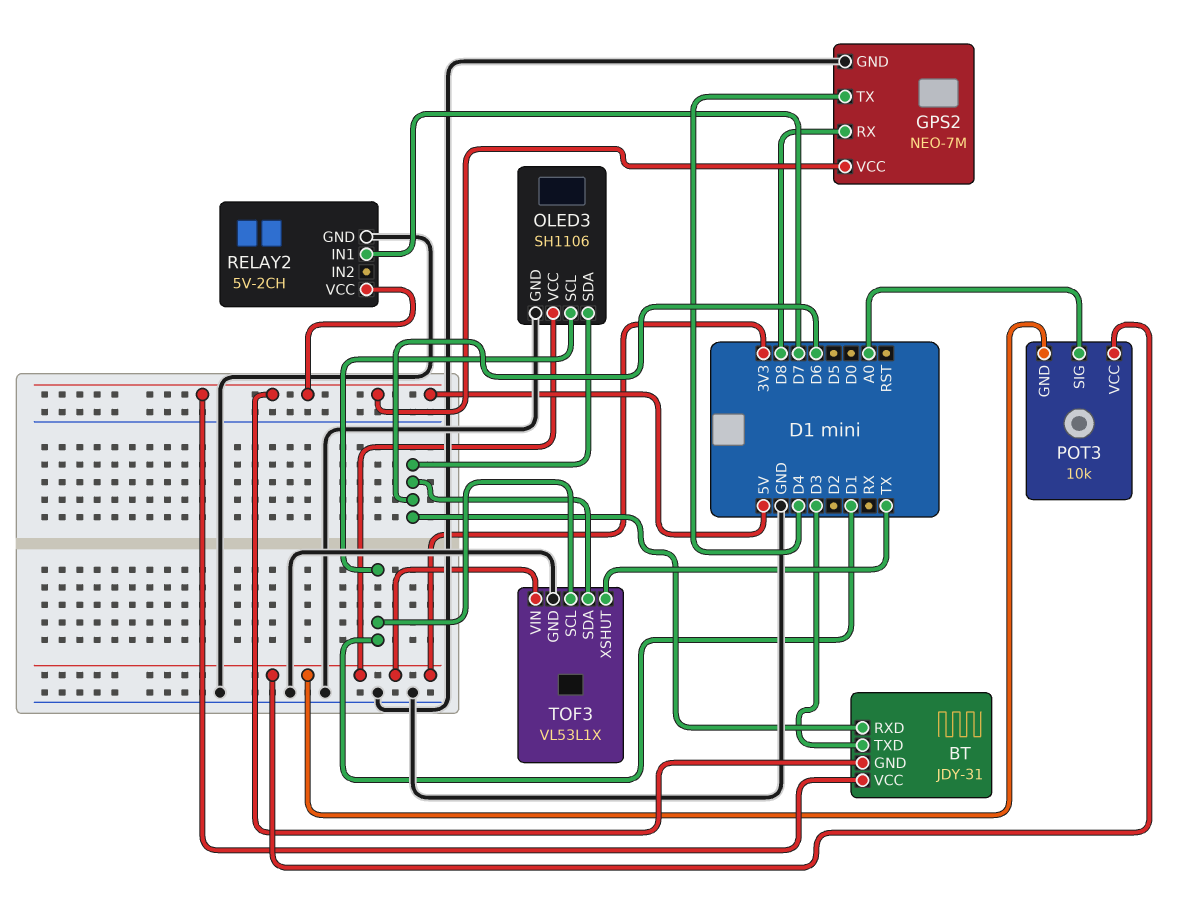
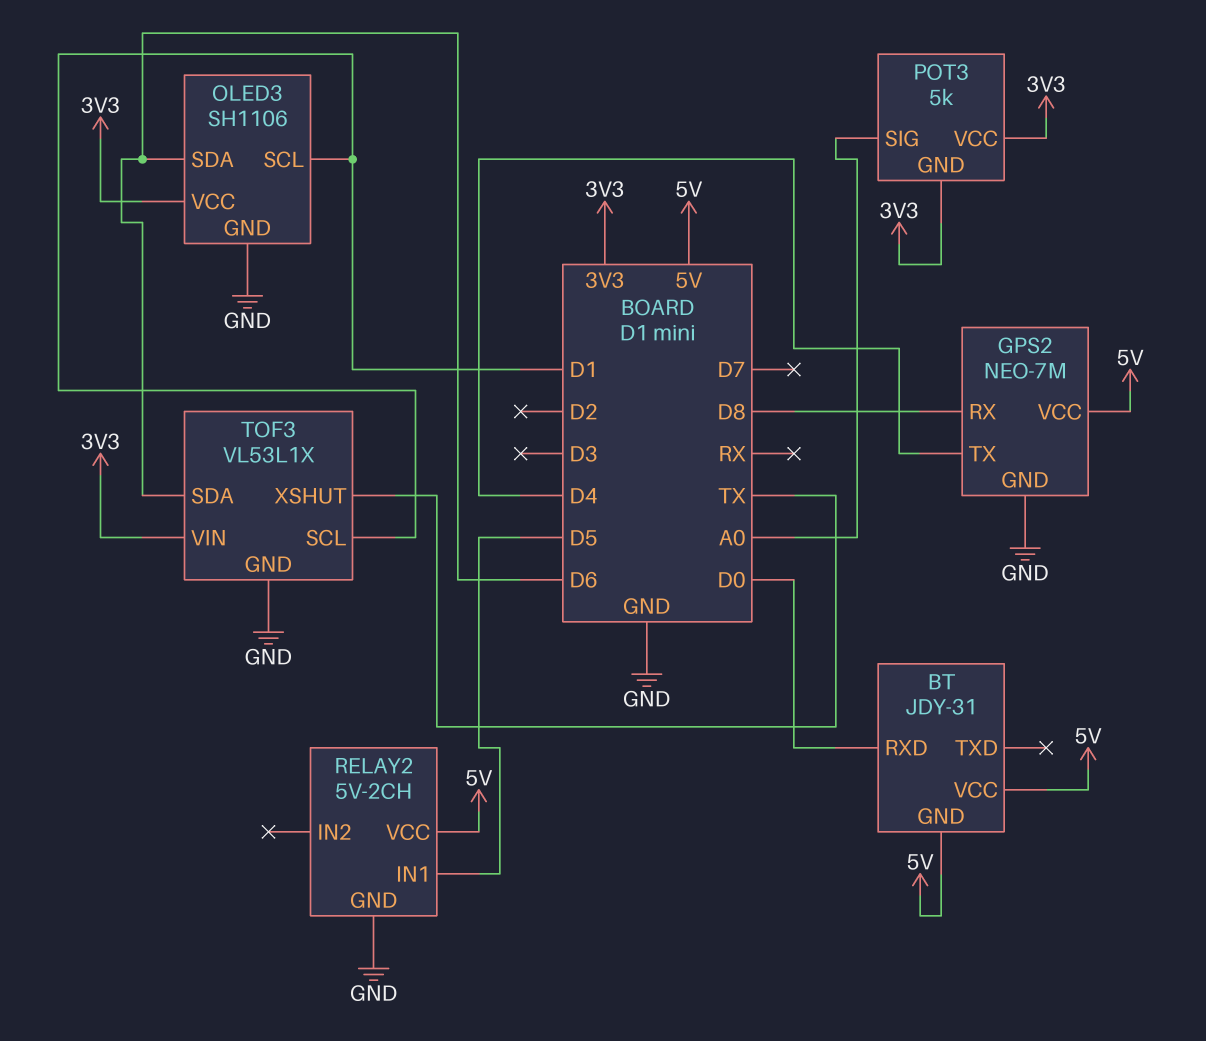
BT pin RXD: D6 -> D0
BT pin TXD: D3 -> none
POT3: 10k -> 5k
RELAY2 pin IN1: D7 -> D5

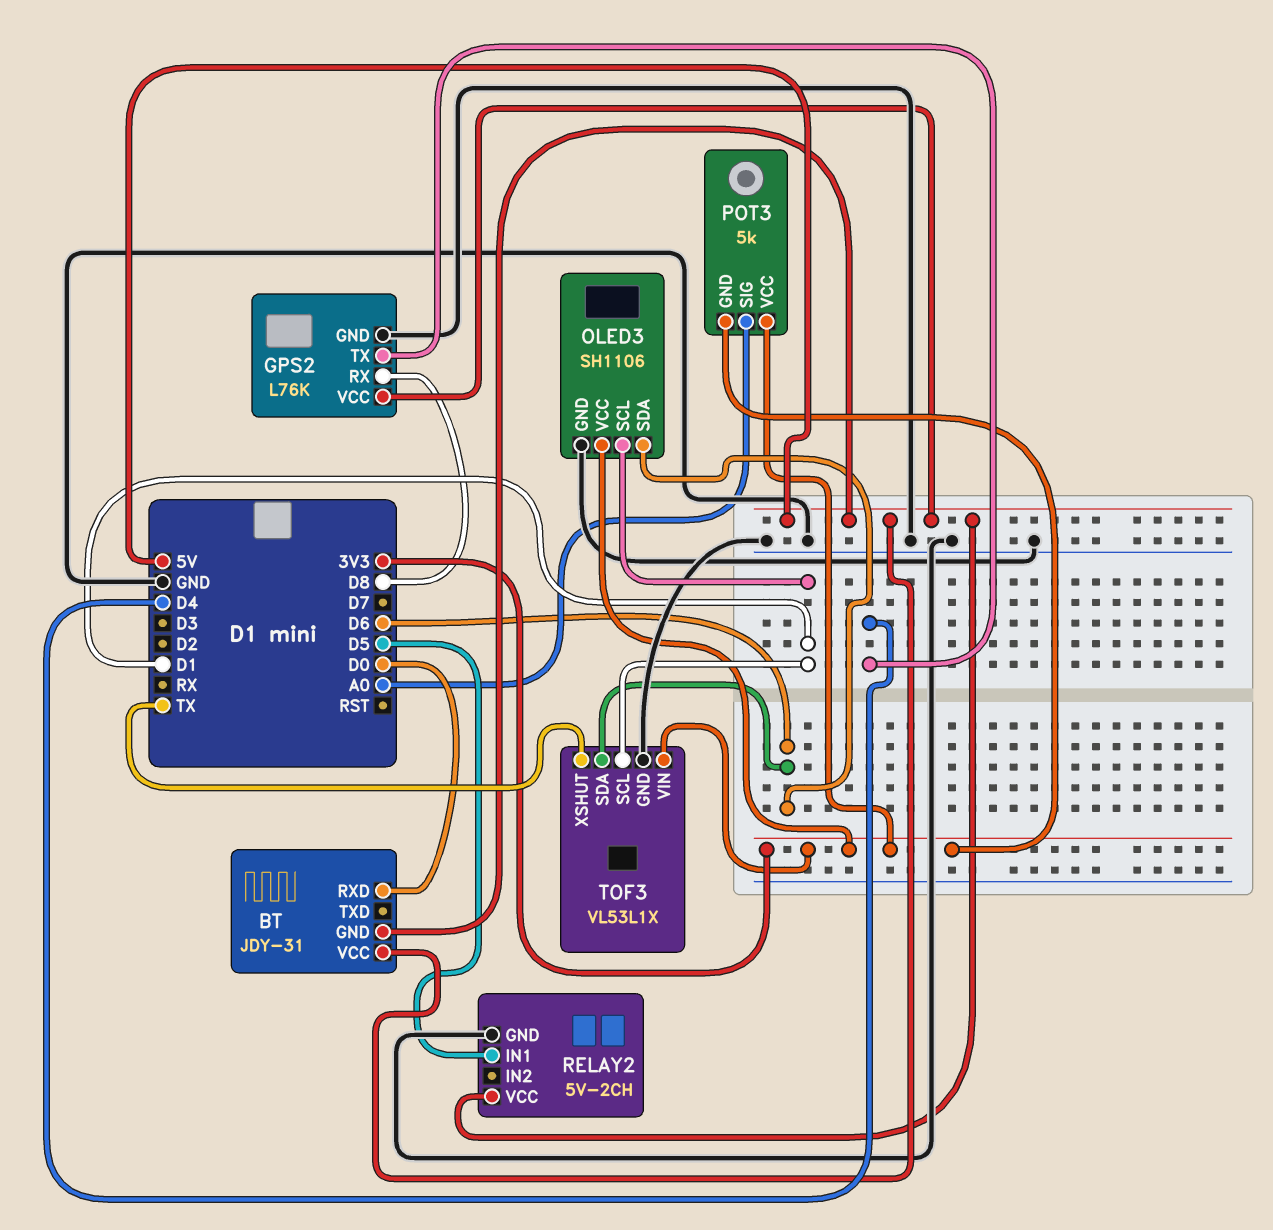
GPS2: NEO-7M -> L76K

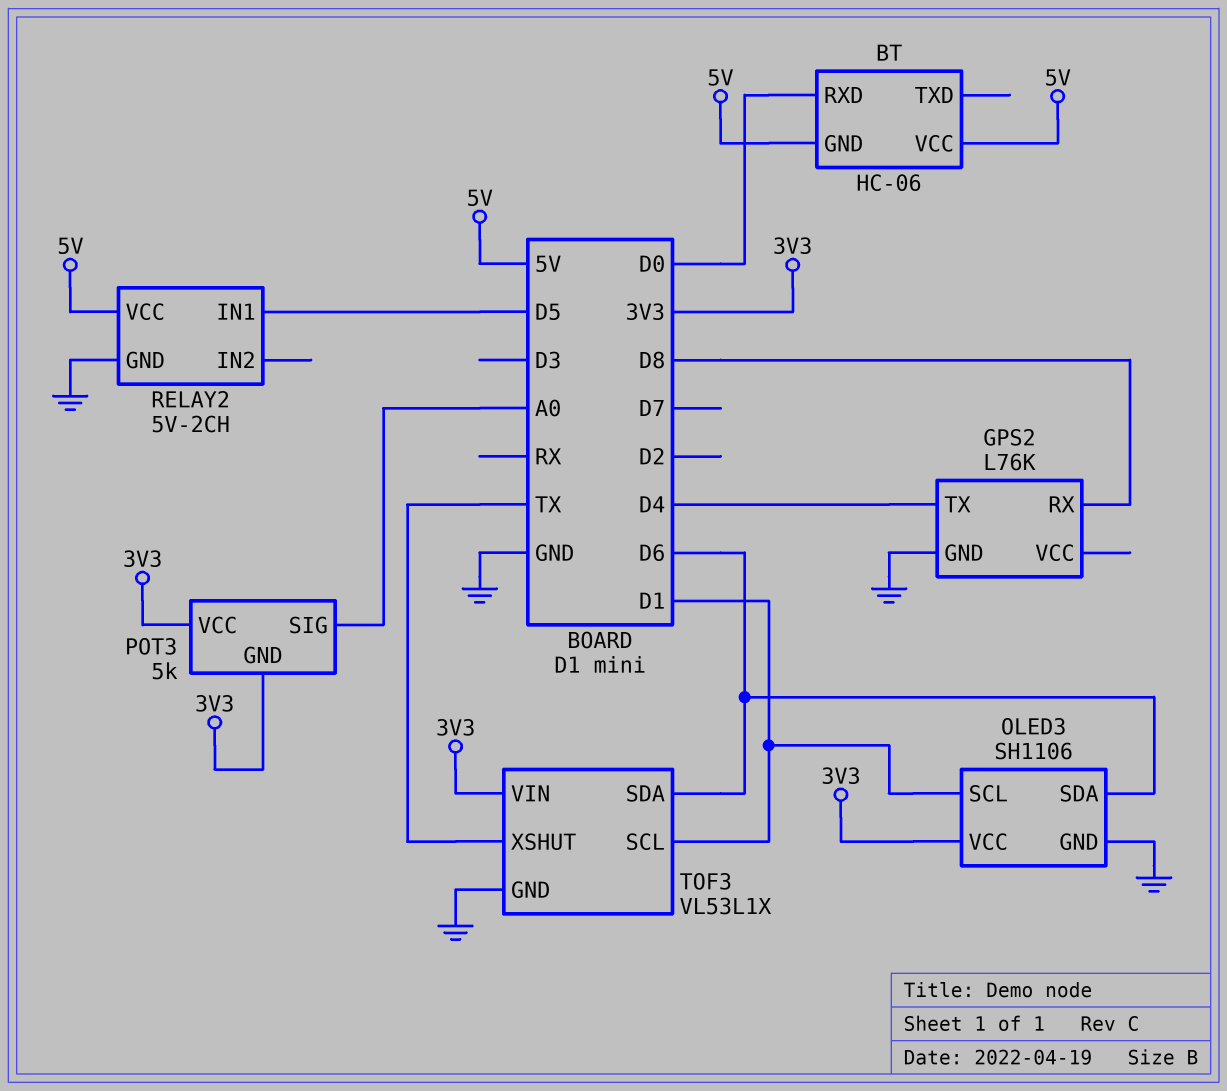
BT: JDY-31 -> HC-06
GPS2 pin VCC: 5V -> none

